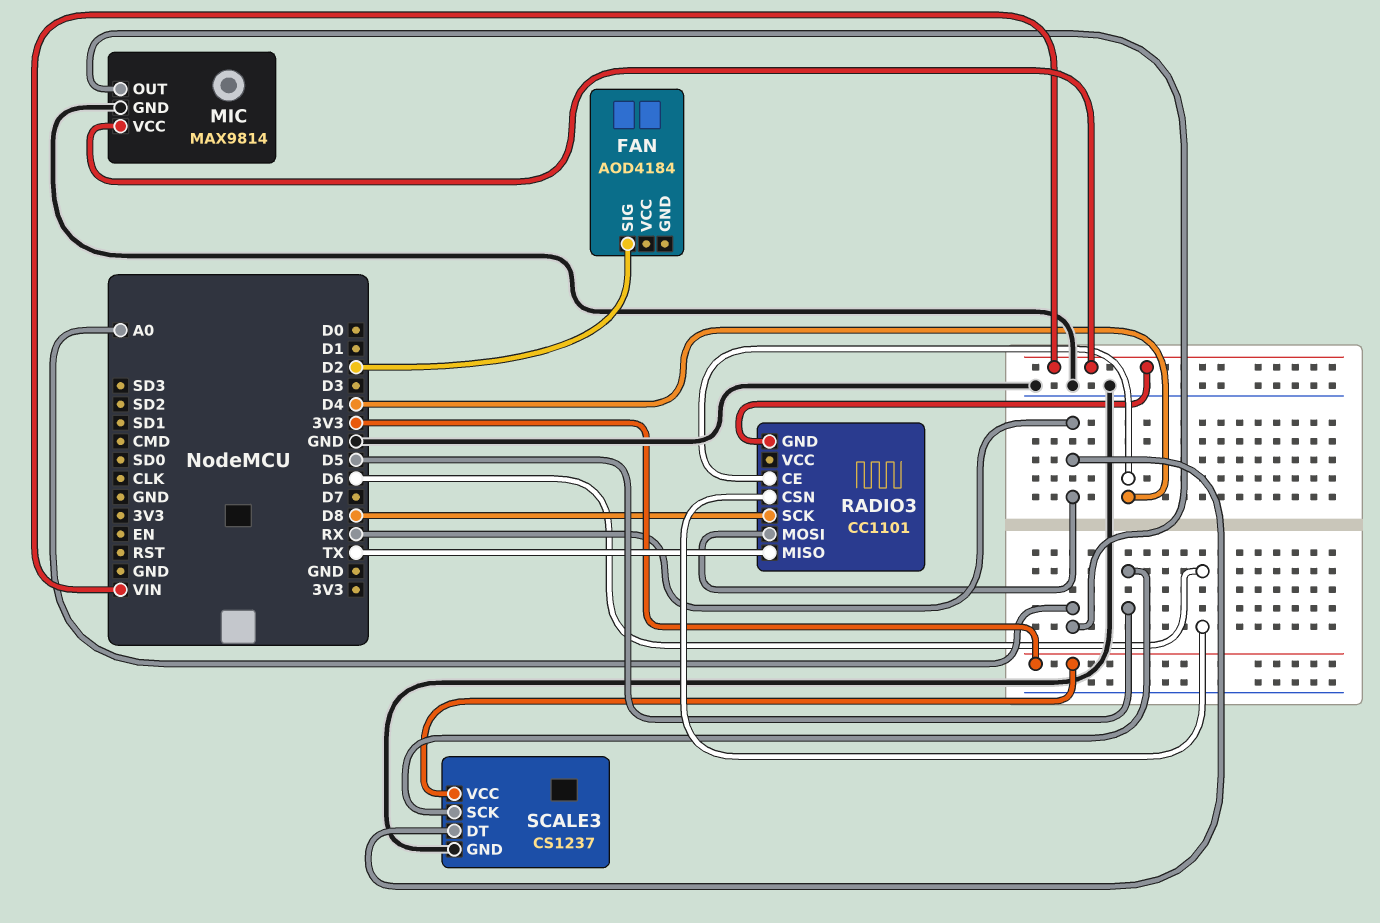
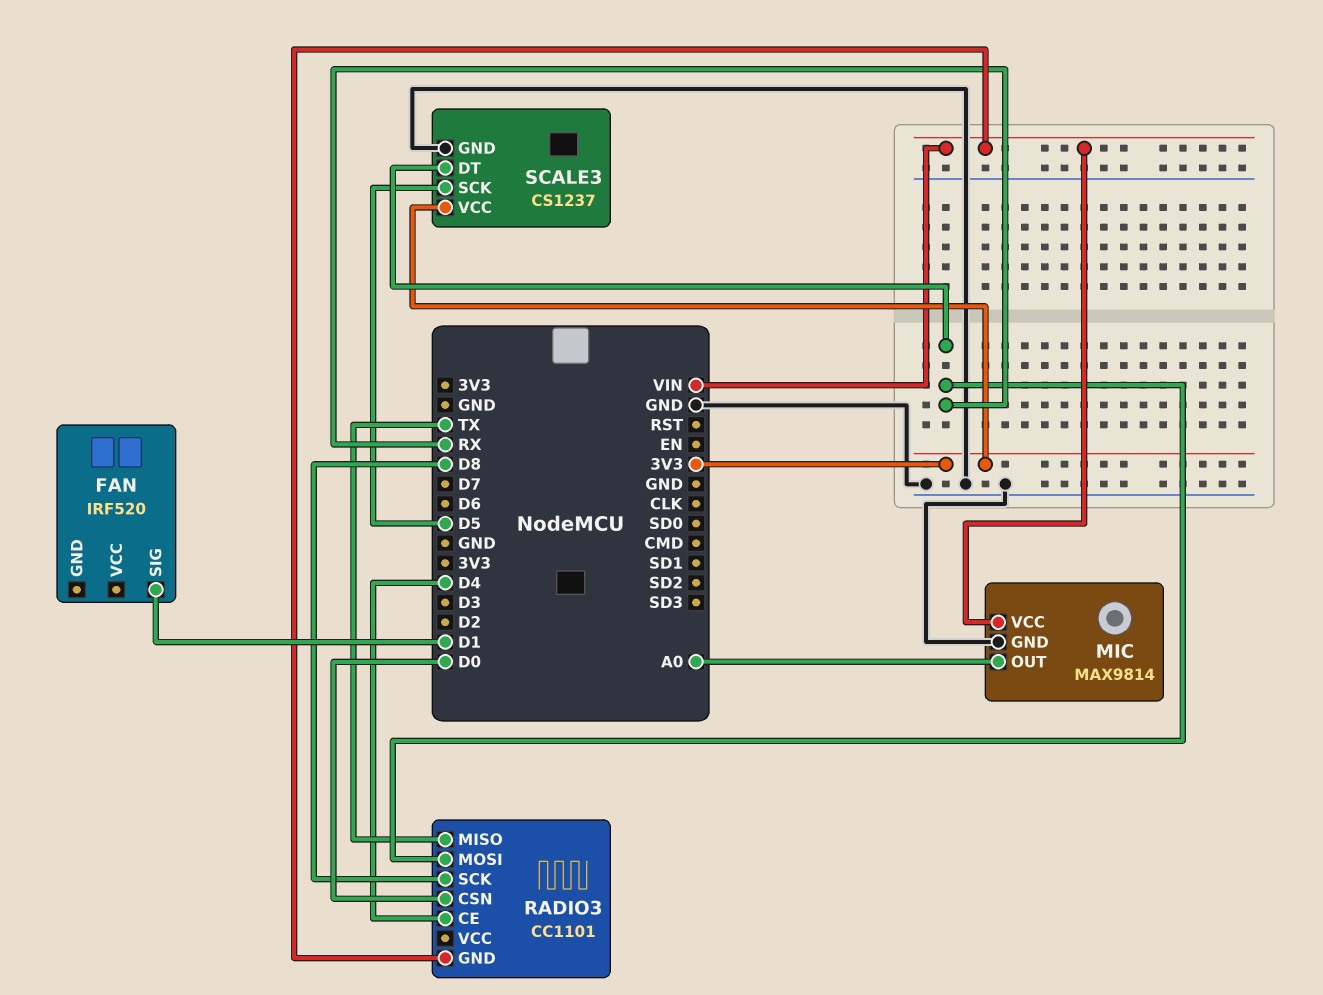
FAN: AOD4184 -> IRF520
FAN pin SIG: D2 -> D1
RADIO3 pin CSN: D6 -> D0

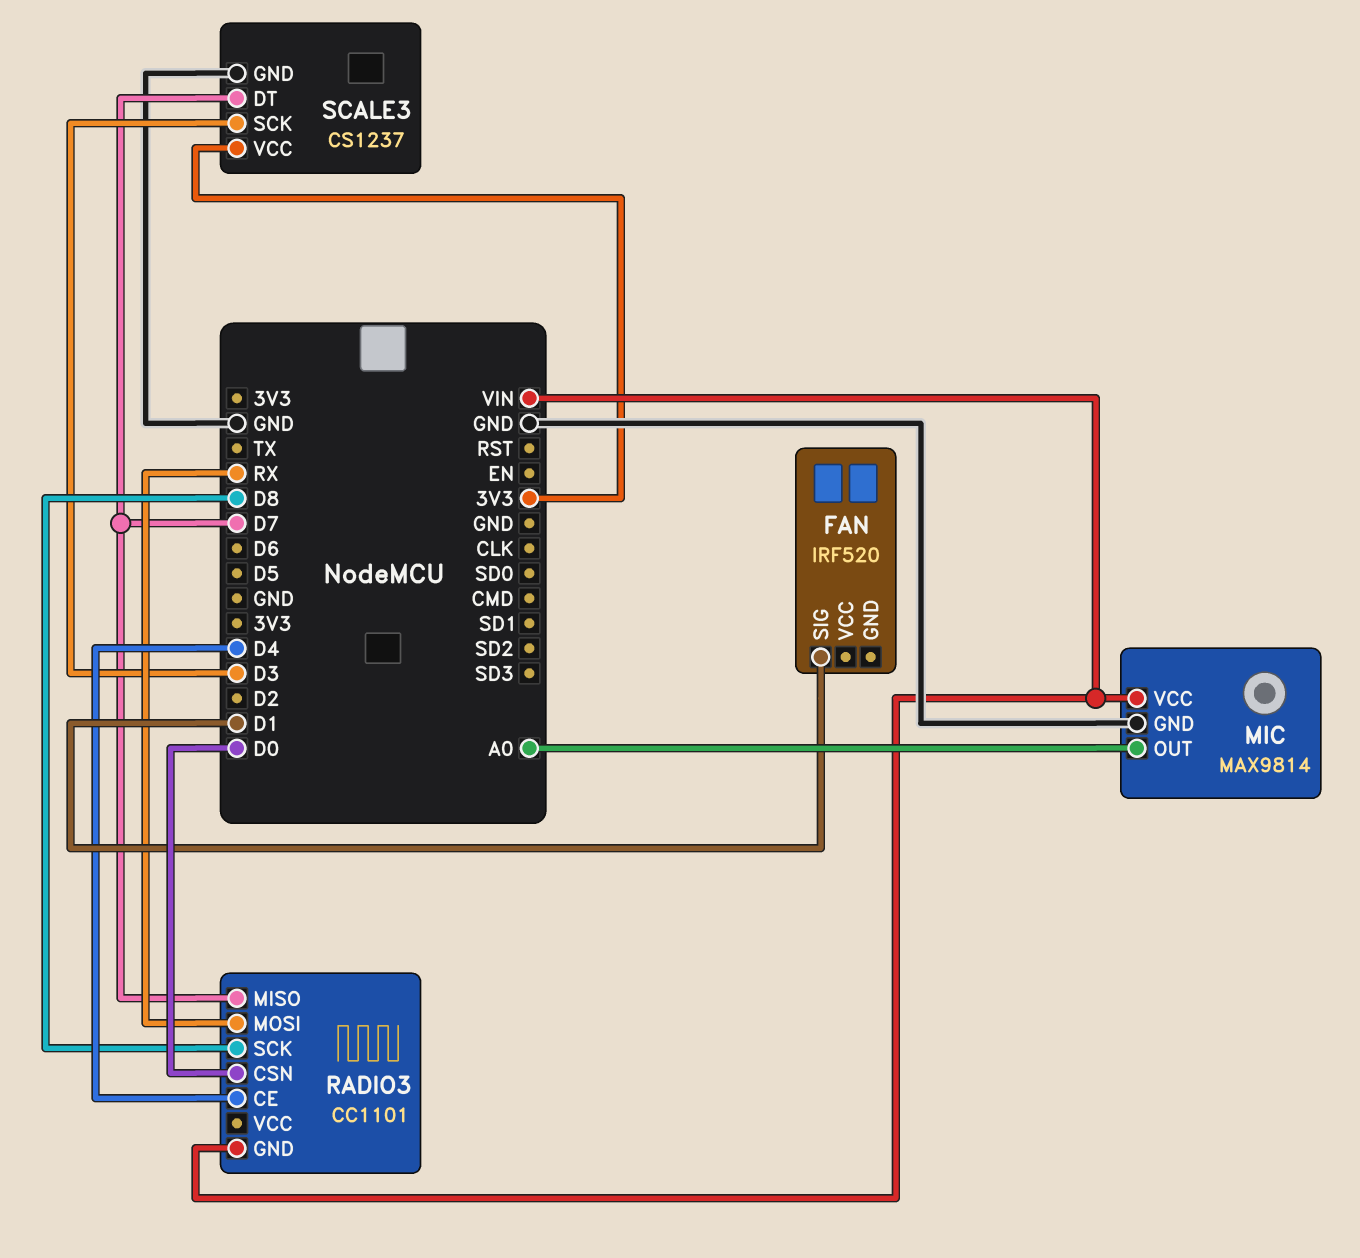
RADIO3 pin MISO: TX -> D7
SCALE3 pin DT: RX -> D7
SCALE3 pin SCK: D5 -> D3

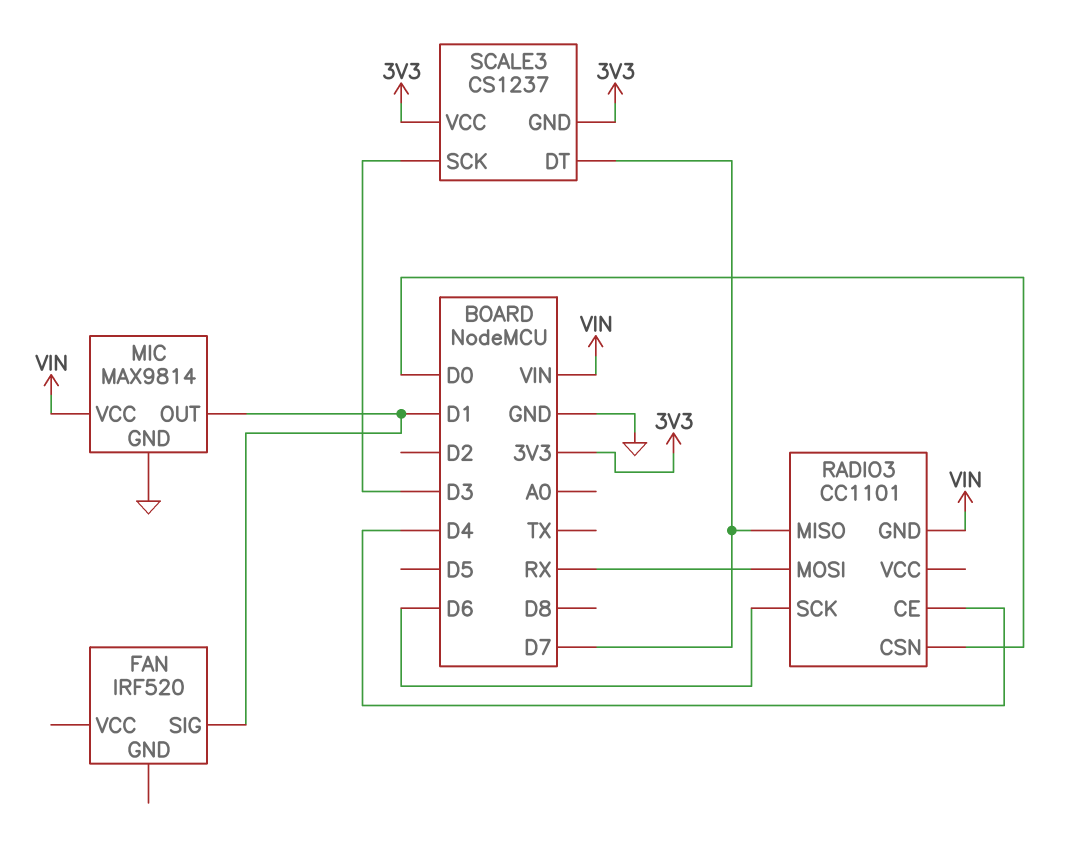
MIC pin OUT: A0 -> D1
RADIO3 pin SCK: D8 -> D6
SCALE3 pin GND: GND -> 3V3

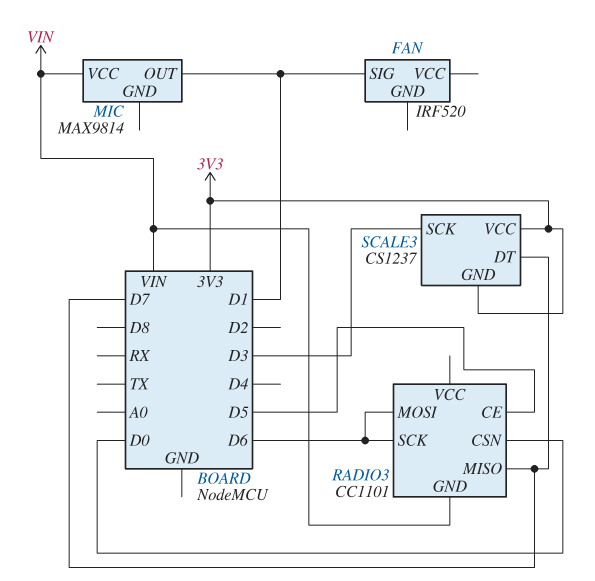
MIC pin GND: GND -> none
RADIO3 pin CE: D4 -> D5
RADIO3 pin MOSI: RX -> D6

